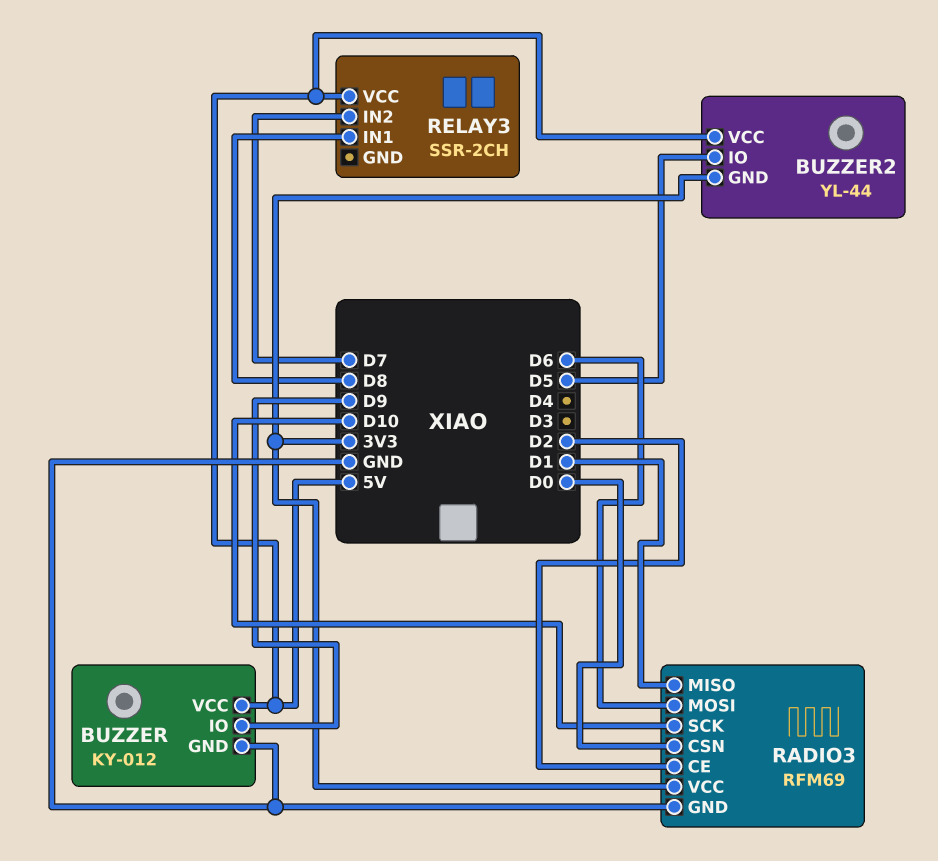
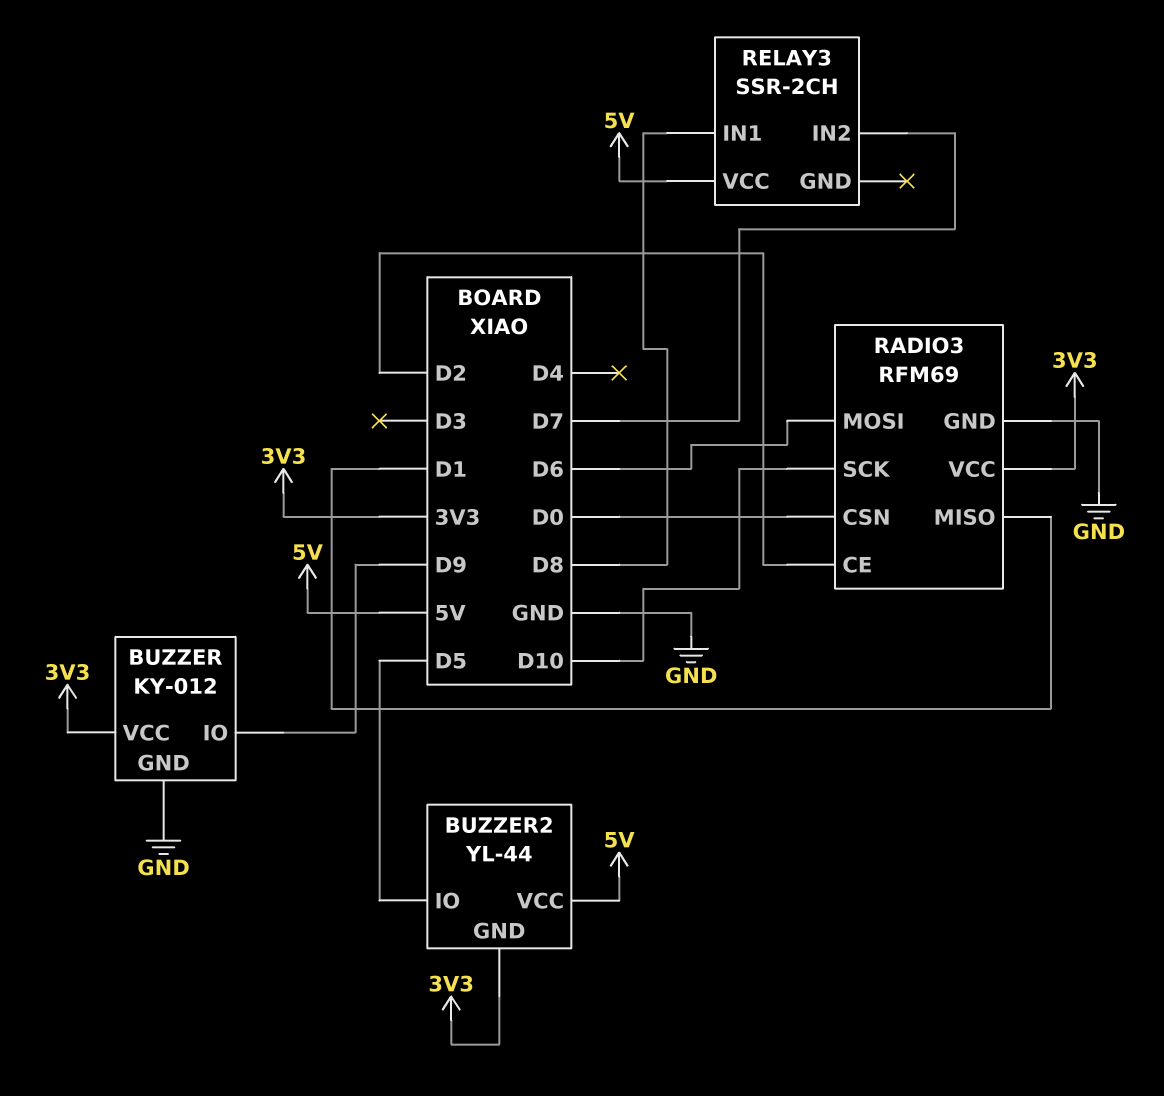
BUZZER pin VCC: 5V -> 3V3

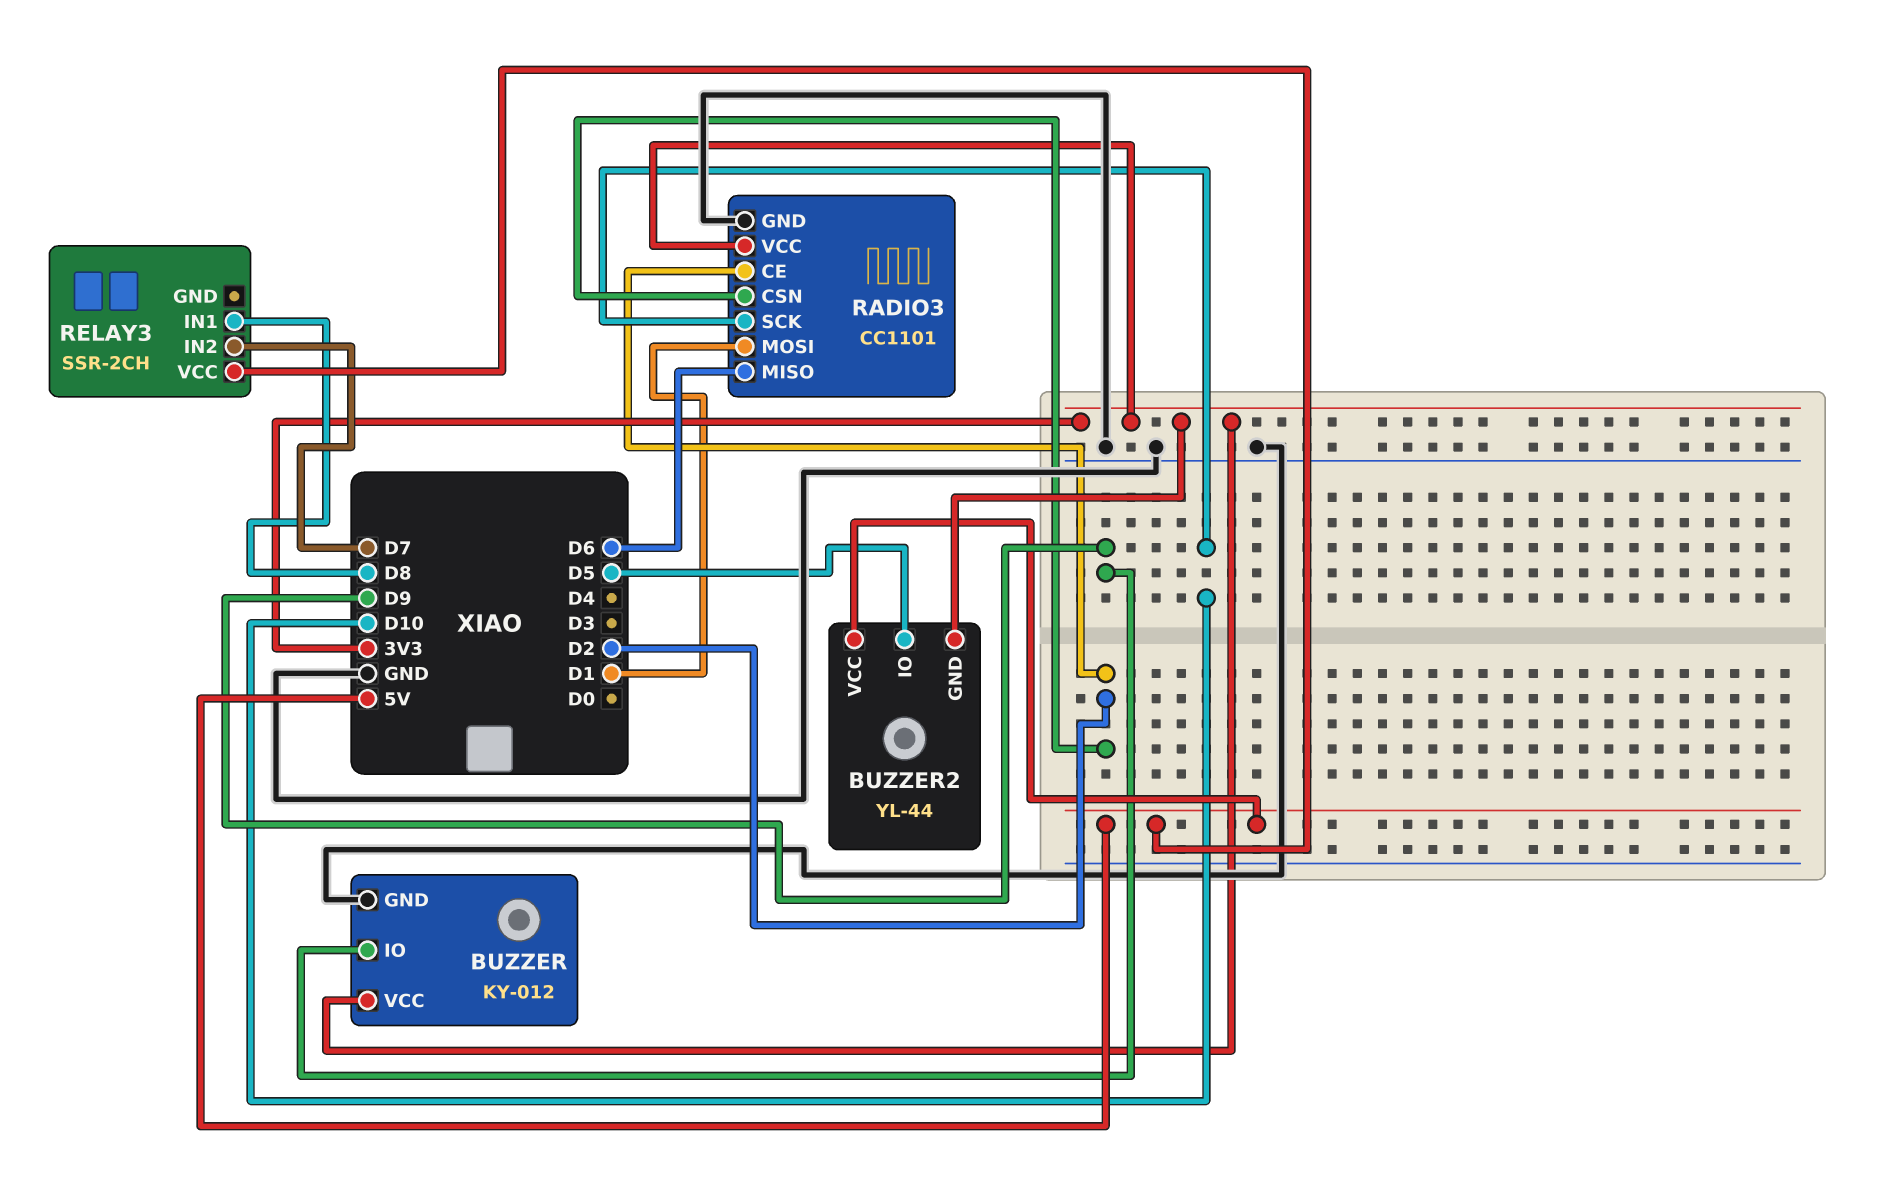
RADIO3: RFM69 -> CC1101
RADIO3 pin CSN: D0 -> D2
RADIO3 pin MISO: D1 -> D6
RADIO3 pin MOSI: D6 -> D1

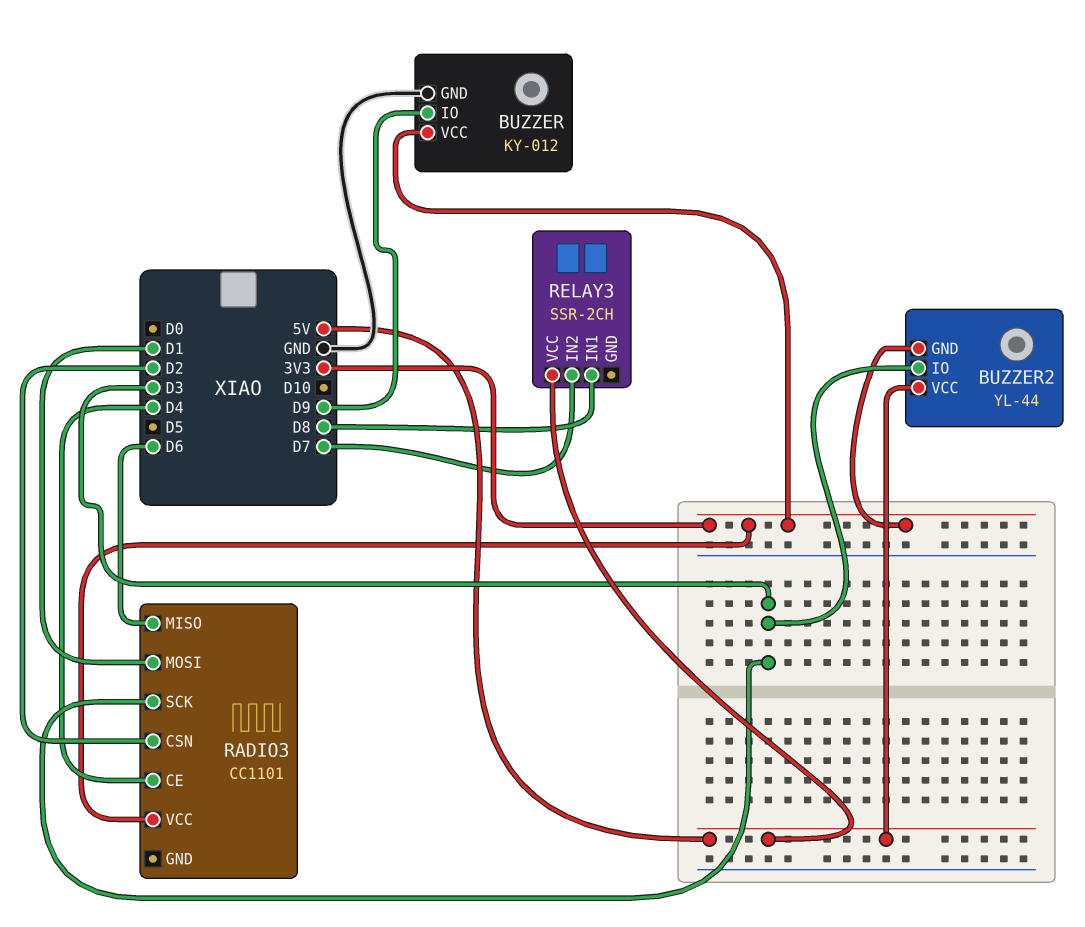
BUZZER2 pin IO: D5 -> D3
RADIO3 pin CE: D2 -> D4
RADIO3 pin GND: GND -> none
RADIO3 pin SCK: D10 -> D3

